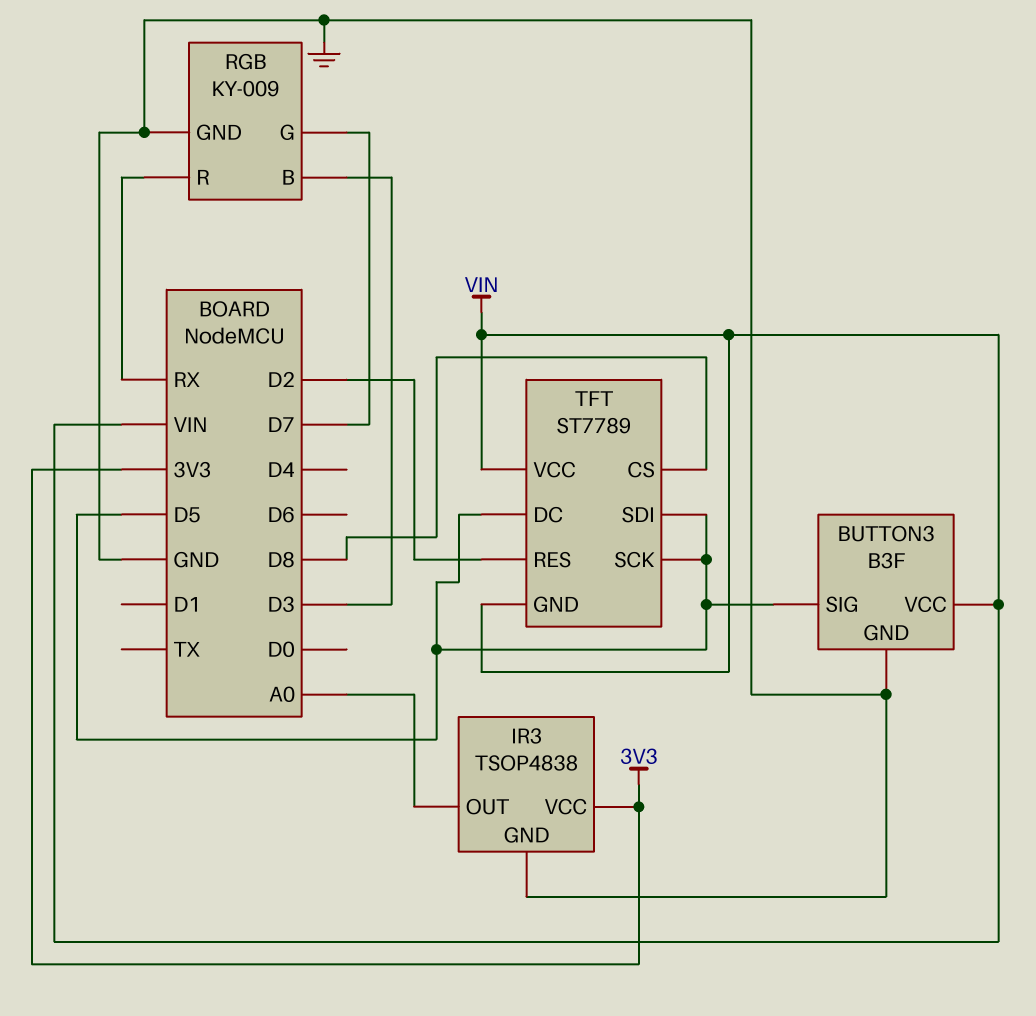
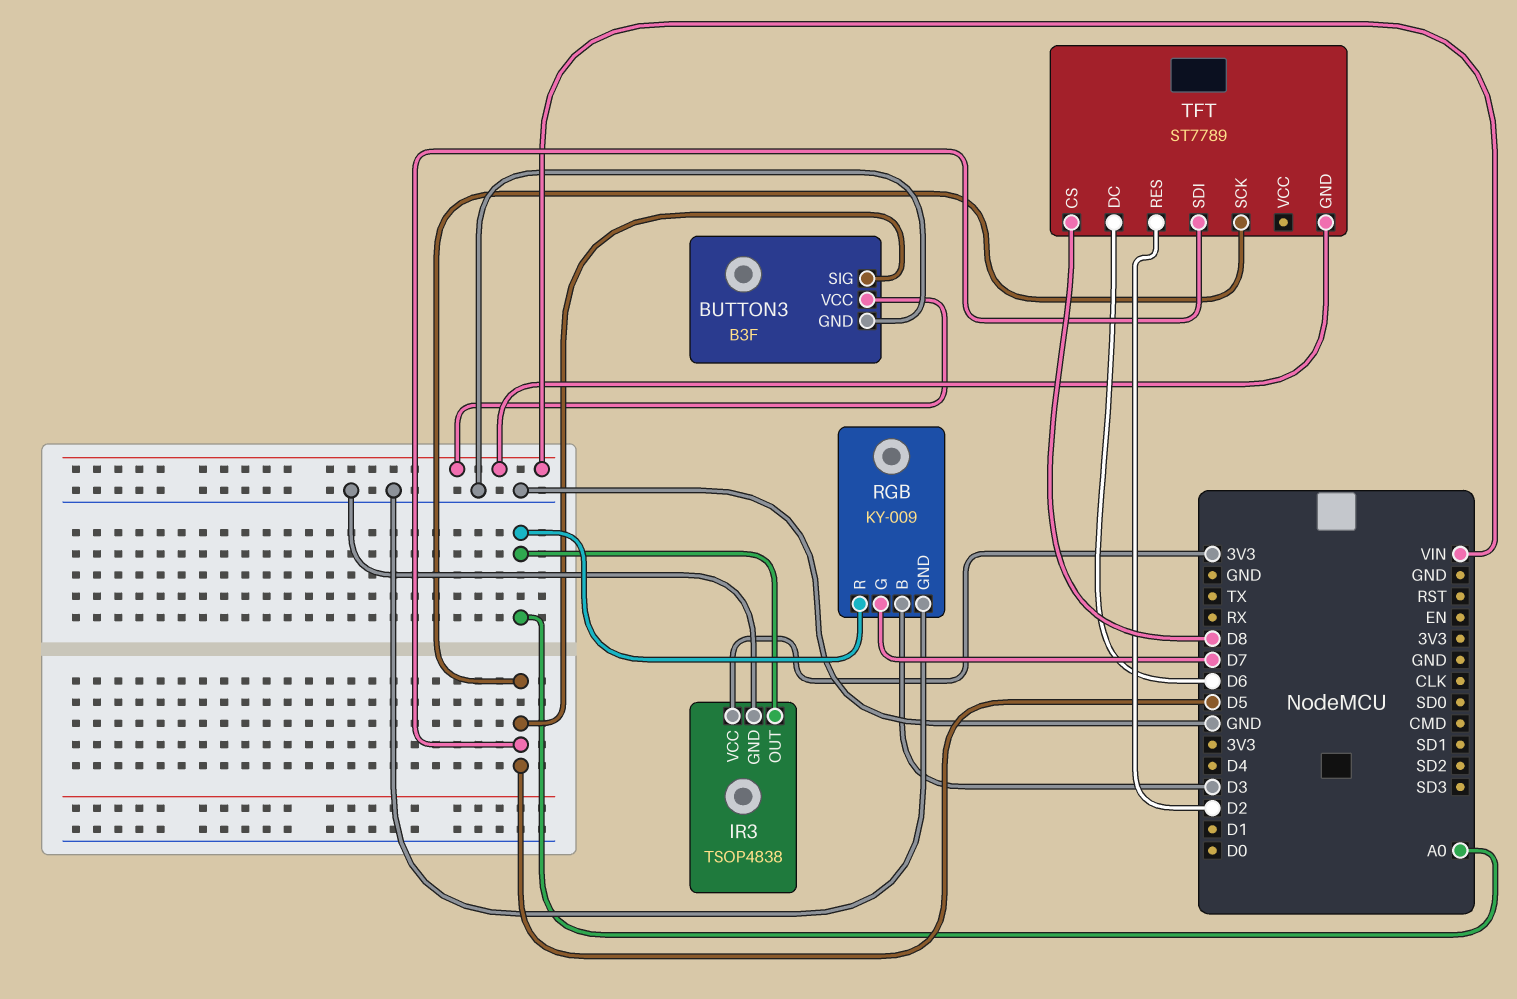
RGB pin R: RX -> A0
TFT pin DC: D5 -> D6
TFT pin VCC: VIN -> none

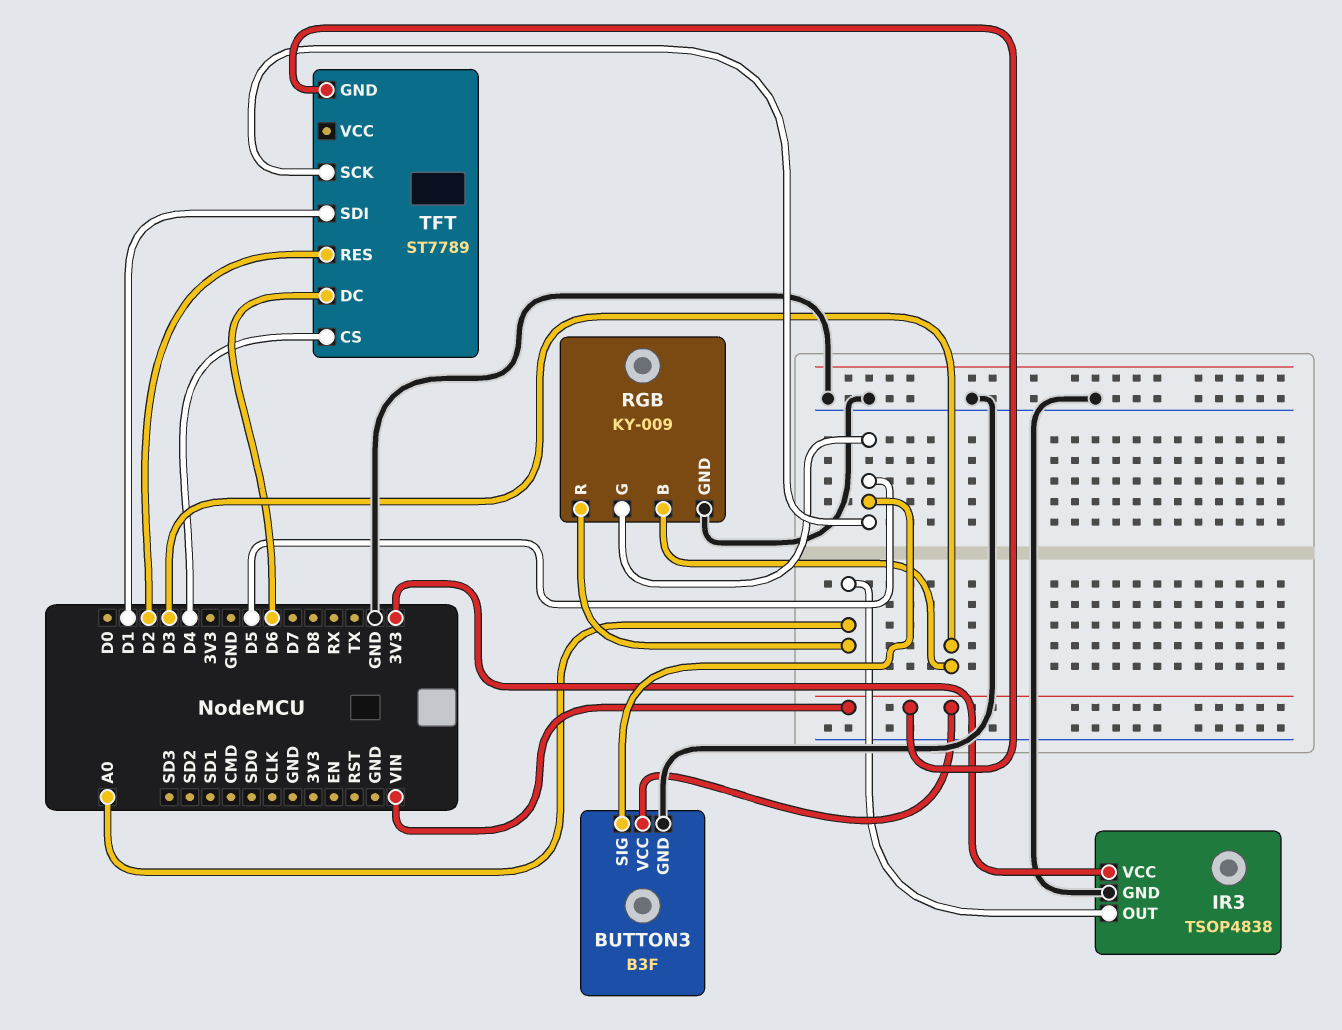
RGB pin G: D7 -> D5
TFT pin CS: D8 -> D4
TFT pin SDI: D5 -> D1

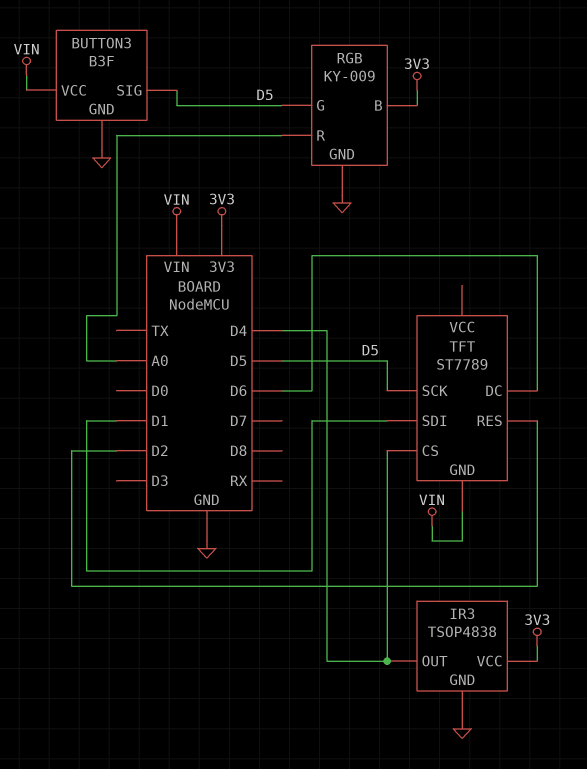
IR3 pin OUT: A0 -> D4
RGB pin B: D3 -> 3V3

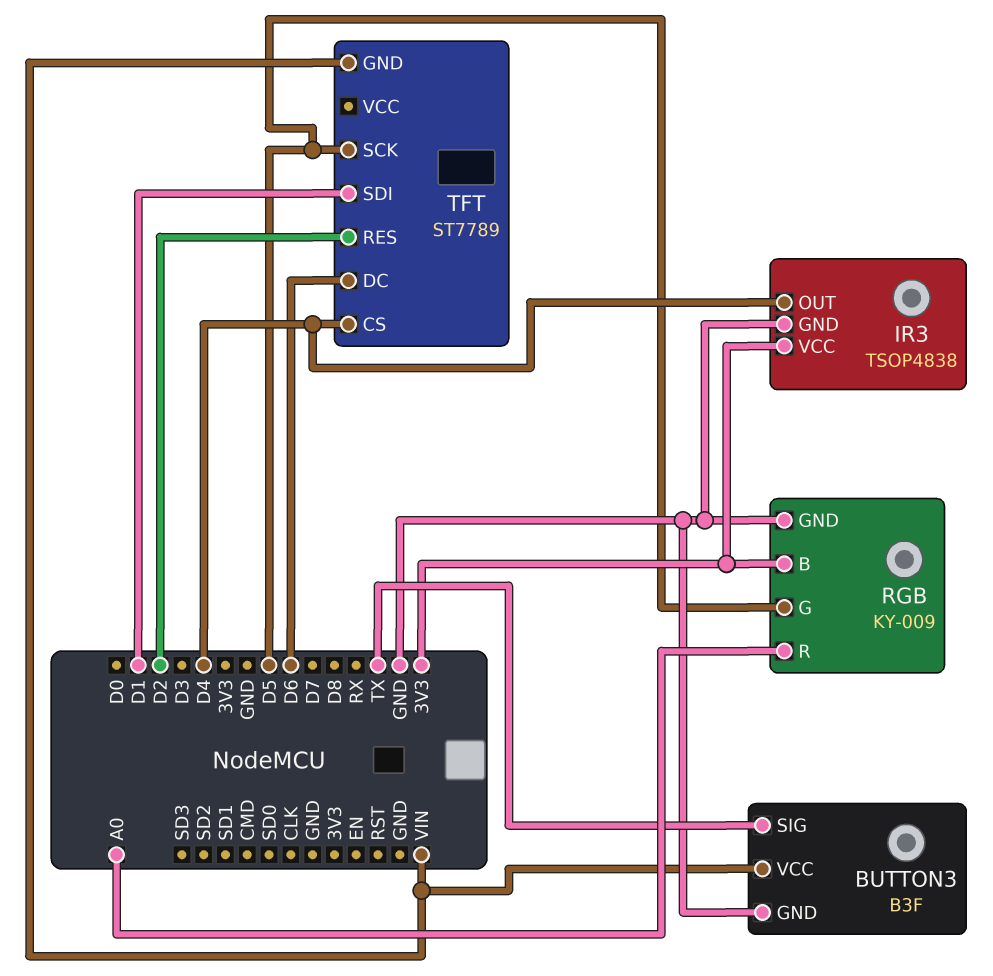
BUTTON3 pin SIG: D5 -> TX

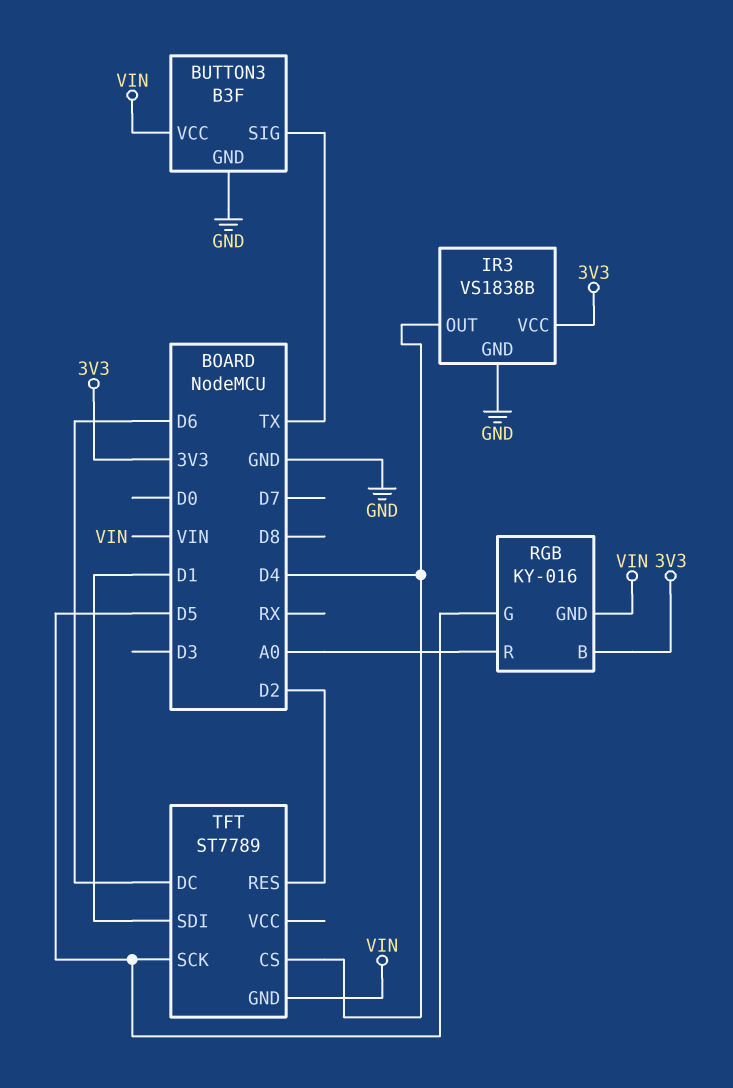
IR3: TSOP4838 -> VS1838B
RGB: KY-009 -> KY-016
RGB pin GND: GND -> VIN

